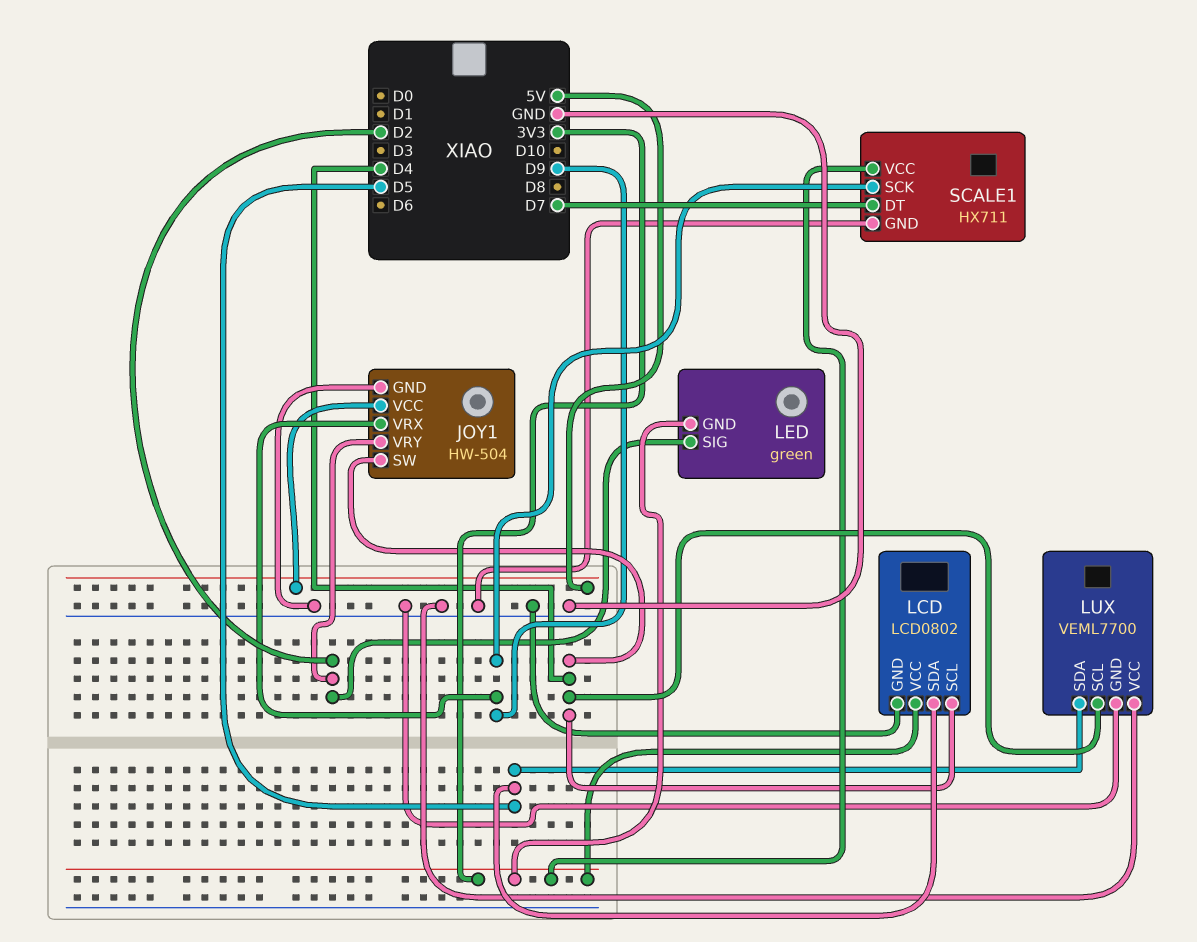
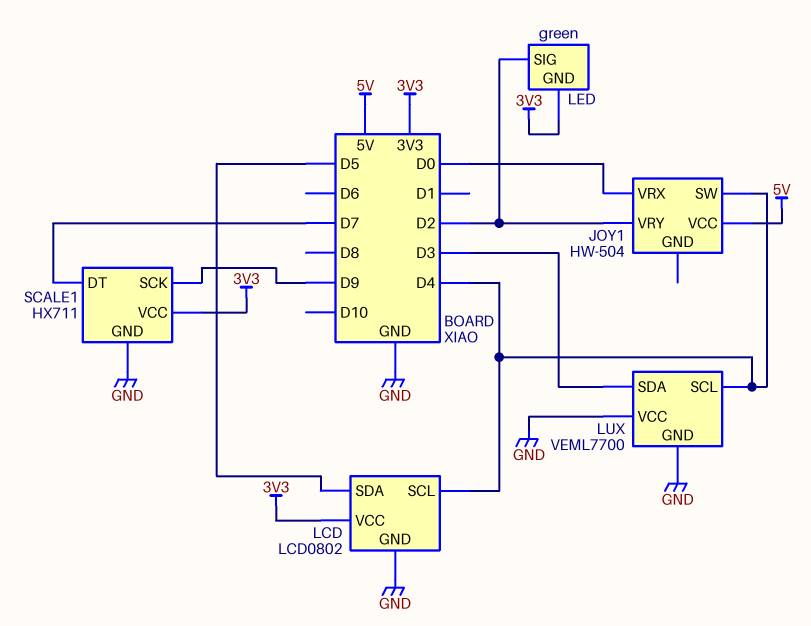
JOY1 pin GND: GND -> none
JOY1 pin VRX: D9 -> D0
LUX pin SDA: D5 -> D3

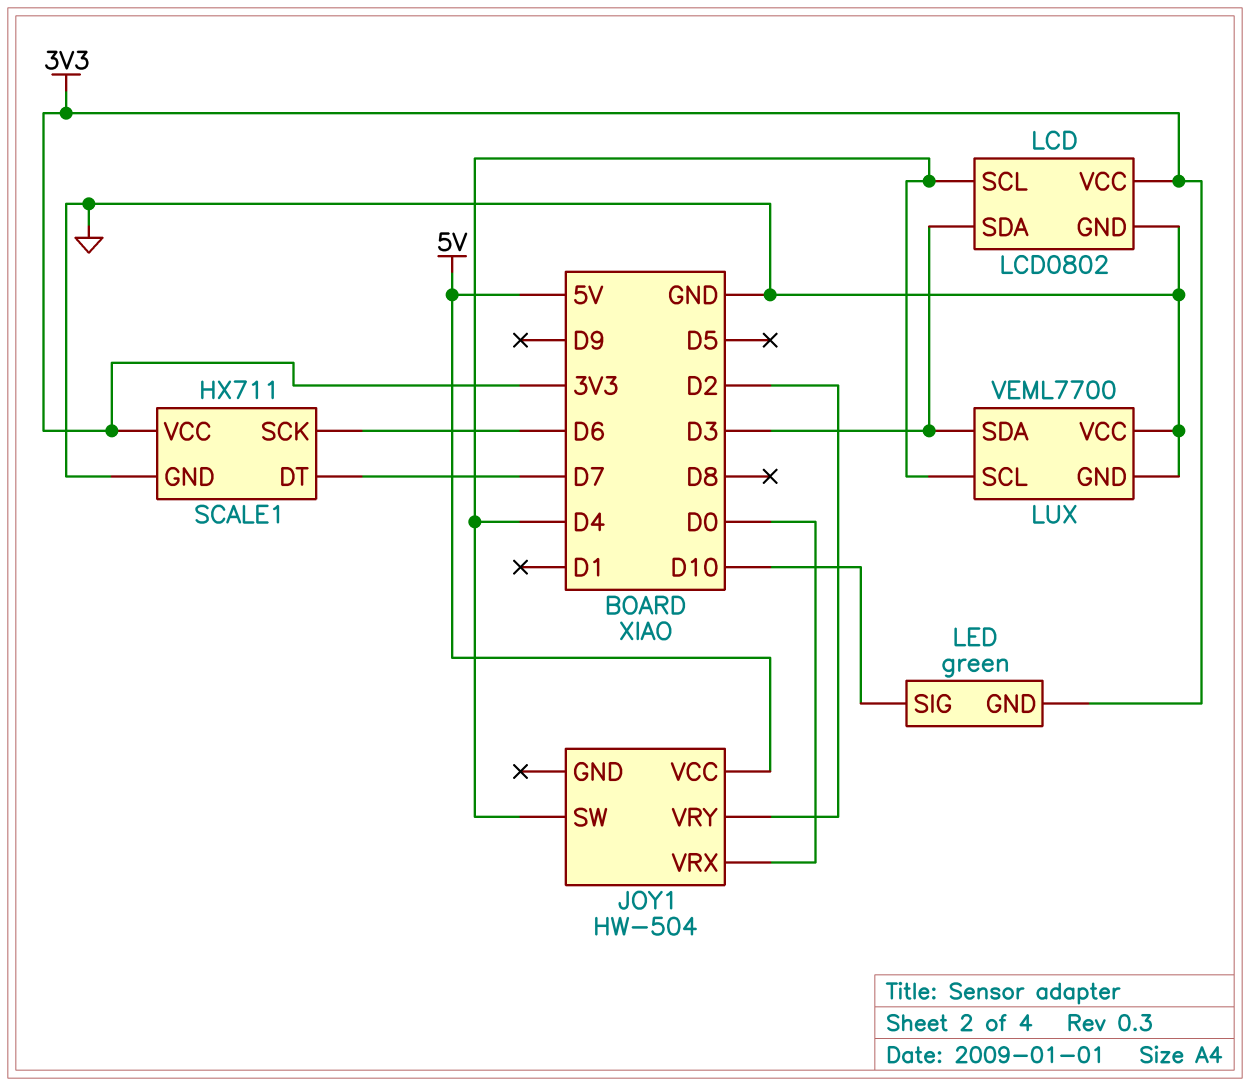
LCD pin SDA: D5 -> D3
LED pin SIG: D2 -> D10
SCALE1 pin SCK: D9 -> D6

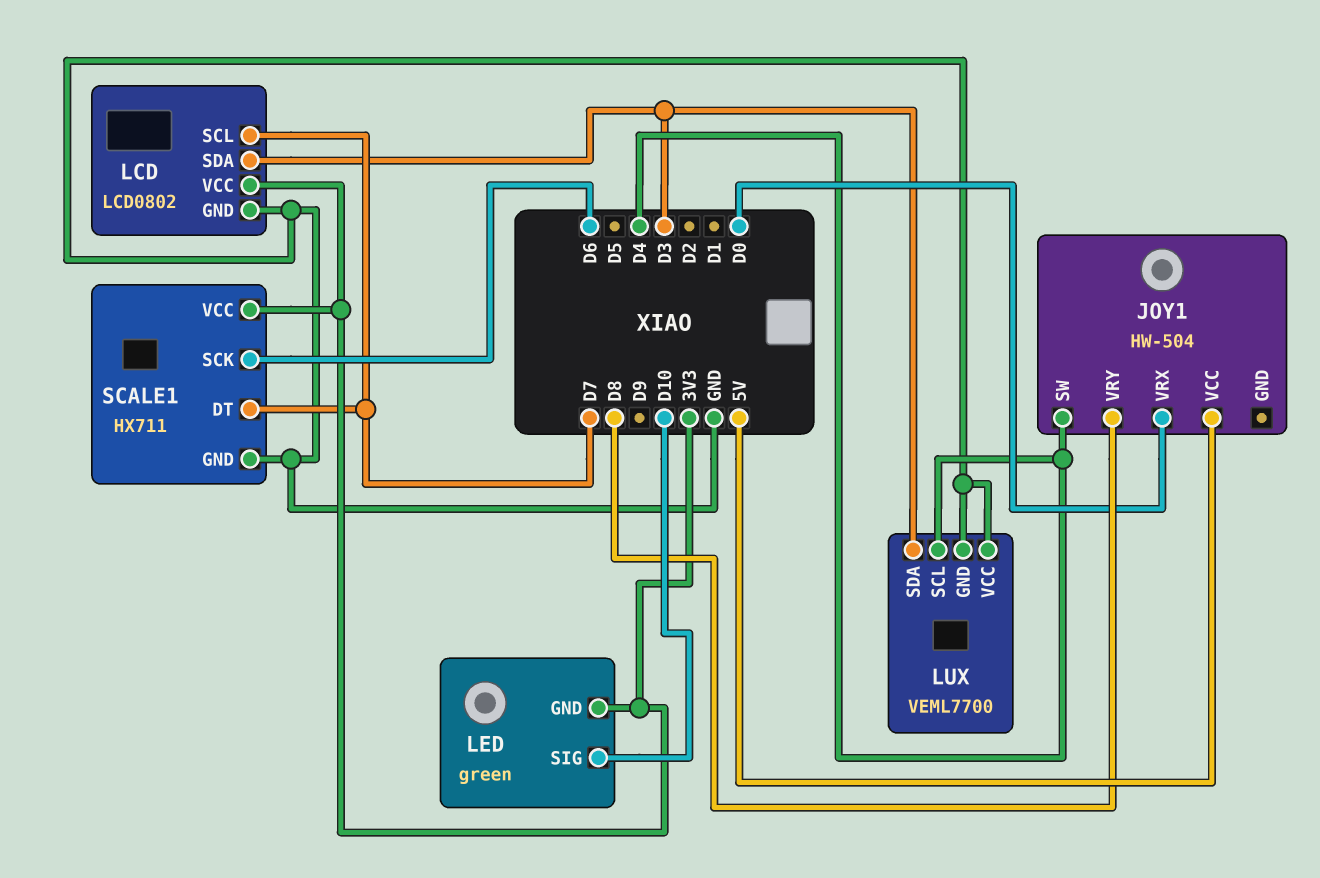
JOY1 pin VRY: D2 -> D8
LCD pin SCL: D4 -> D7

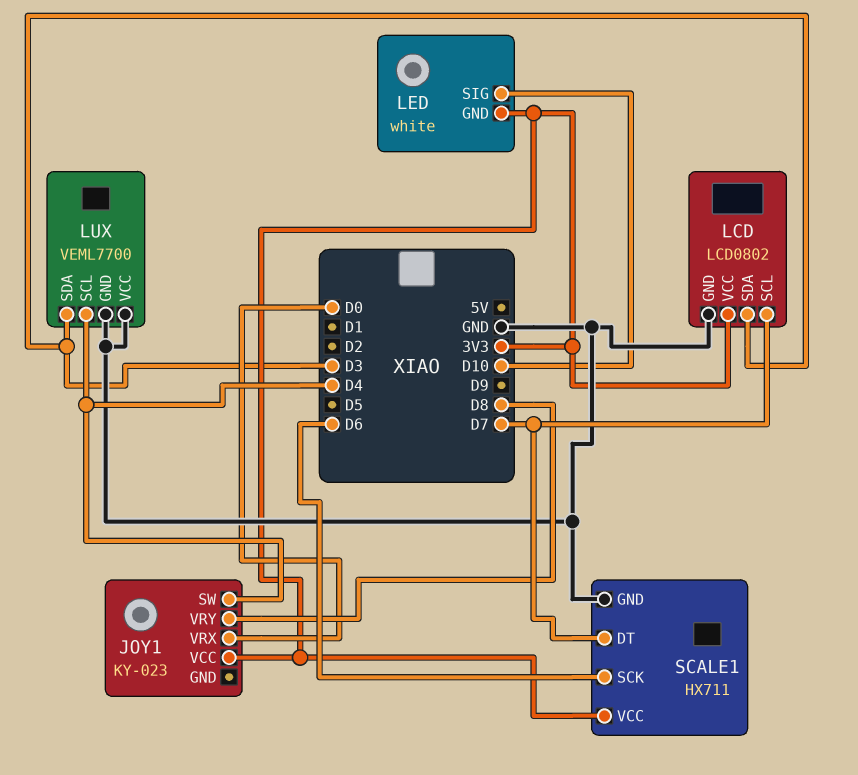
JOY1: HW-504 -> KY-023
JOY1 pin VCC: 5V -> 3V3
LED: green -> white

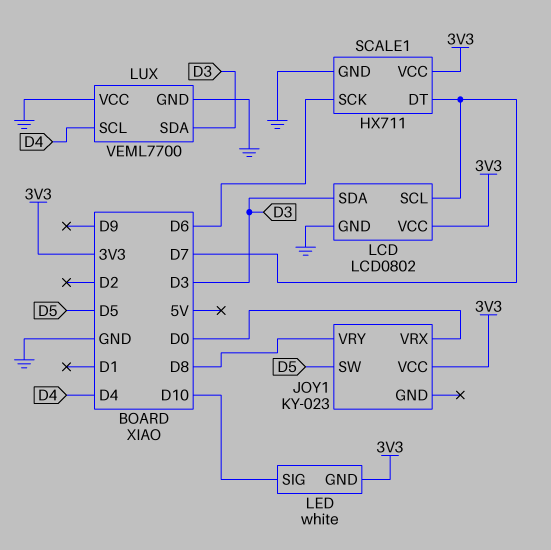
JOY1 pin SW: D4 -> D5

